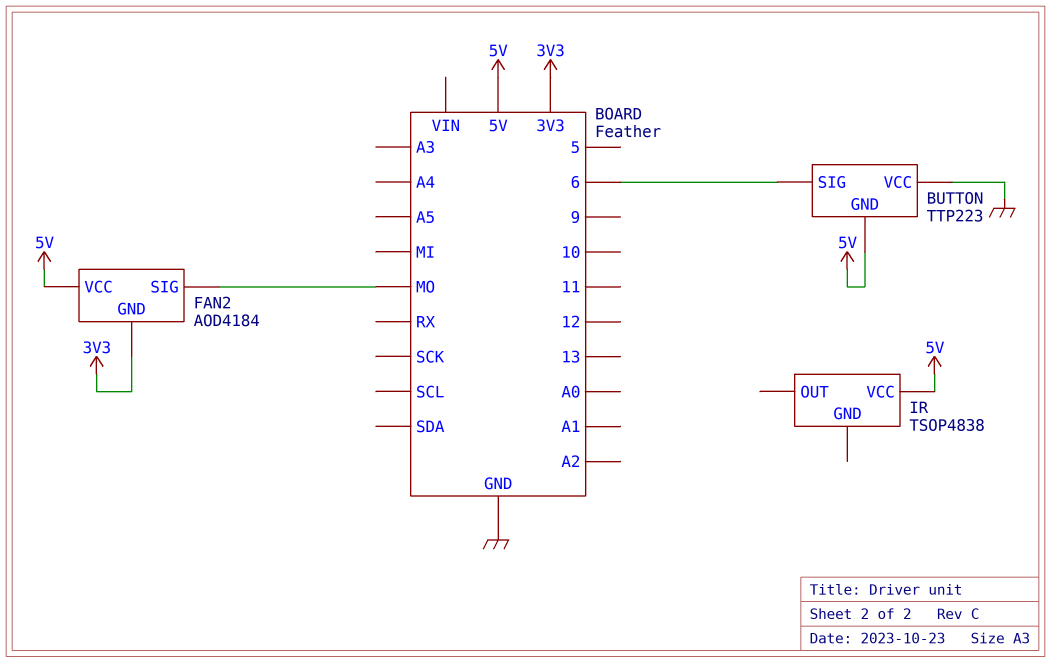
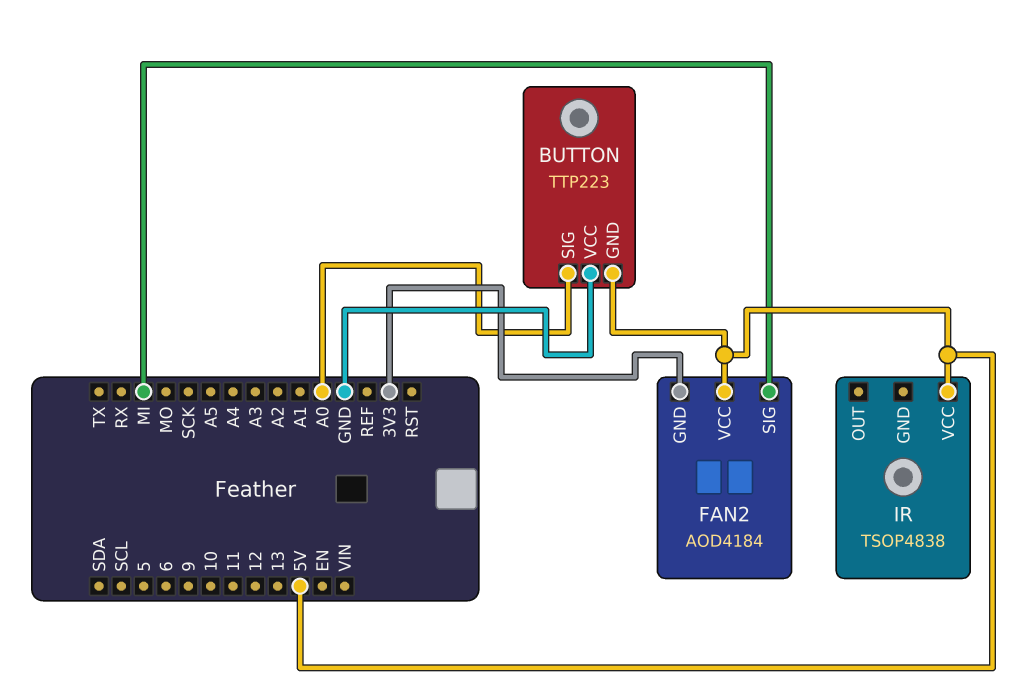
BUTTON pin SIG: 6 -> A0
FAN2 pin SIG: MO -> MI

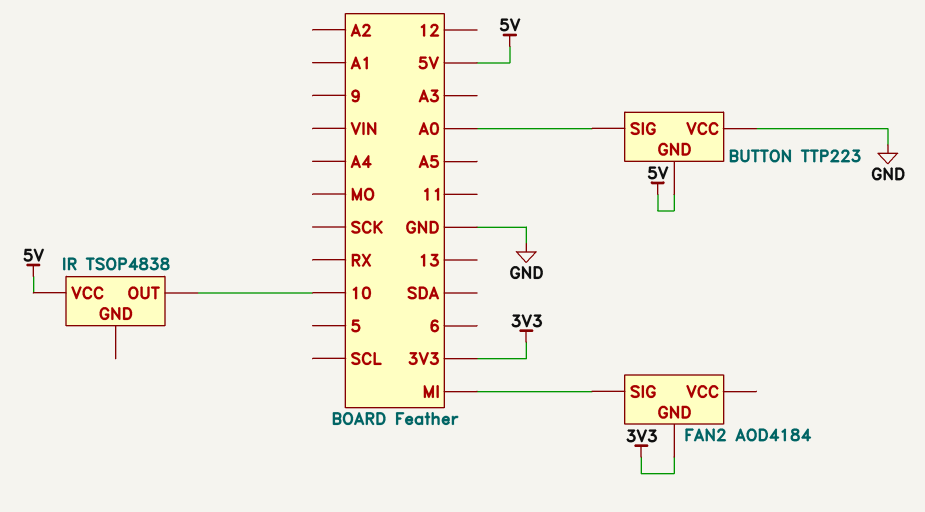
FAN2 pin VCC: 5V -> none
IR pin OUT: none -> 10

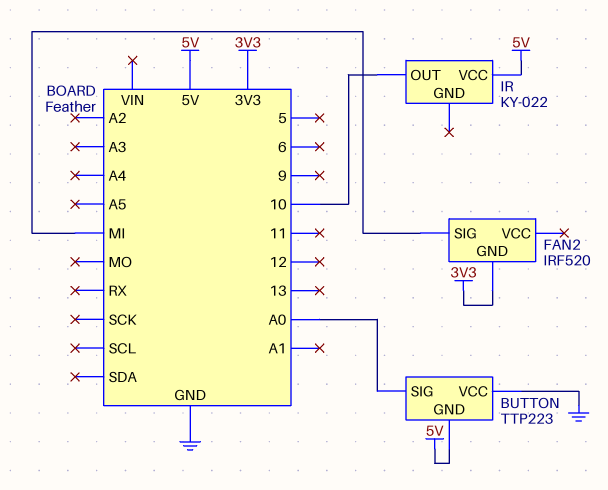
FAN2: AOD4184 -> IRF520
IR: TSOP4838 -> KY-022

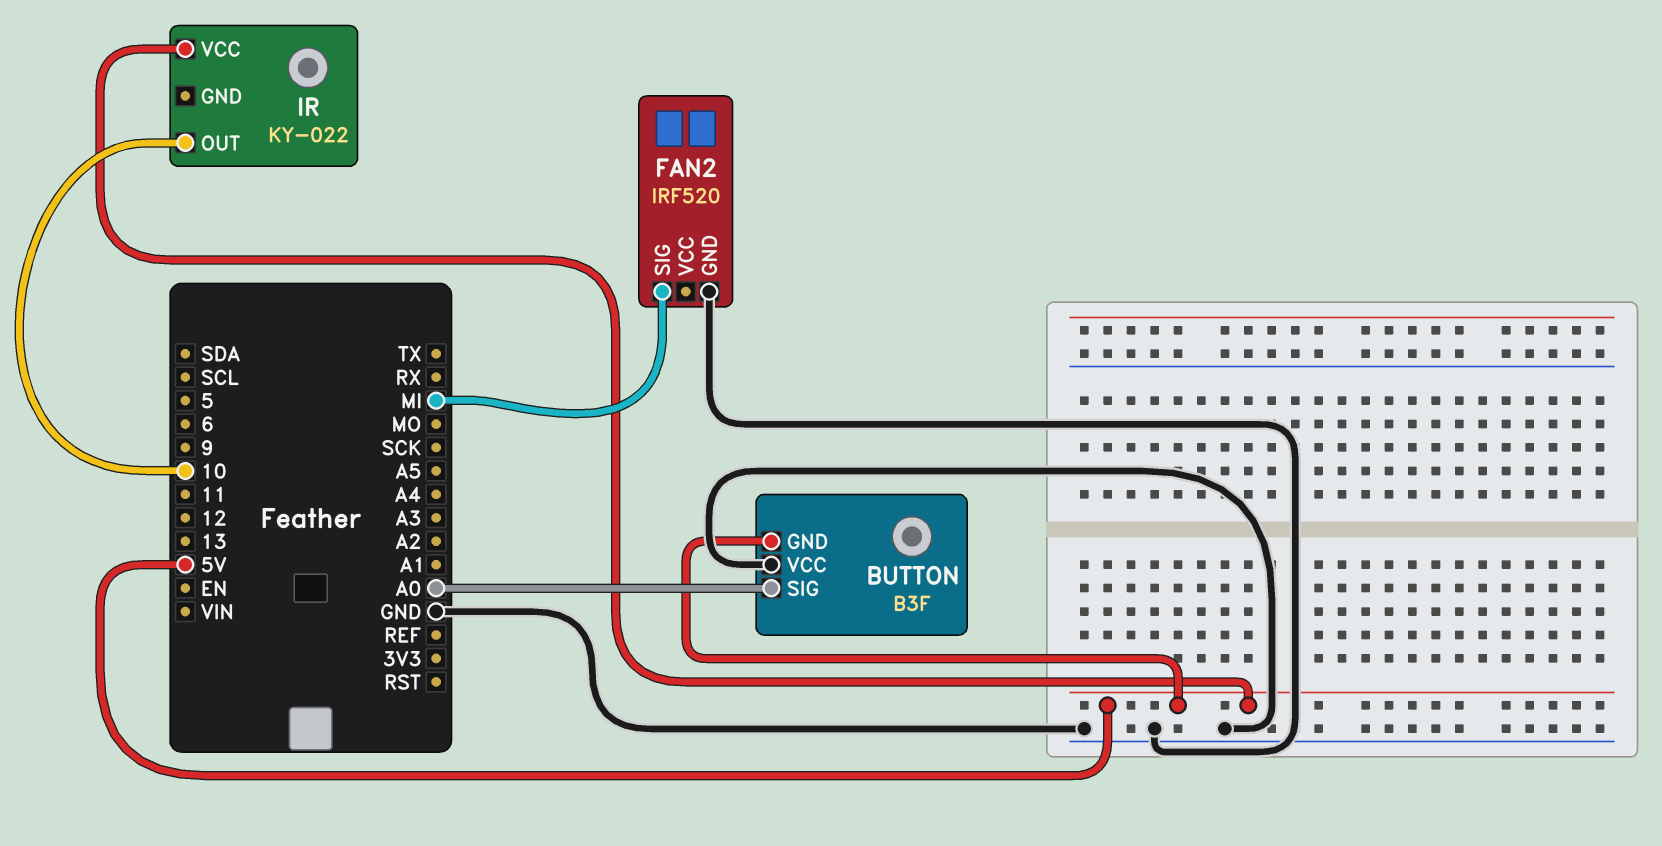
BUTTON: TTP223 -> B3F
FAN2 pin GND: 3V3 -> GND

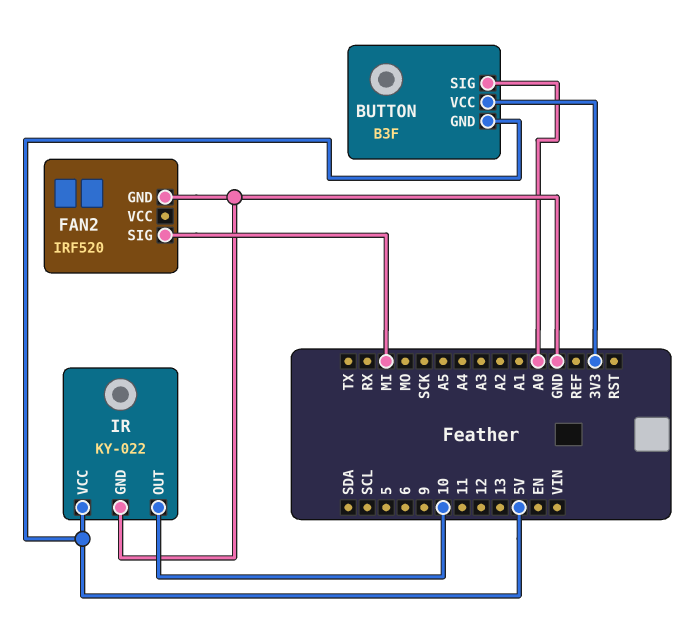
BUTTON pin VCC: GND -> 3V3
IR pin GND: none -> GND

